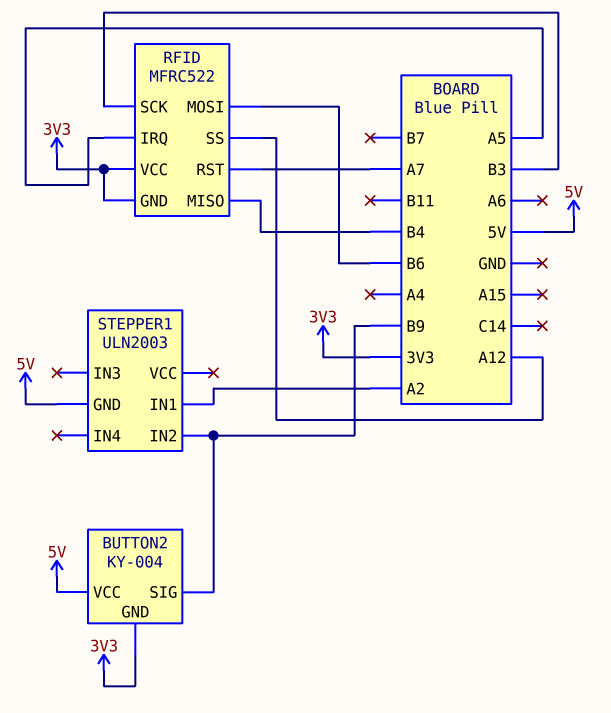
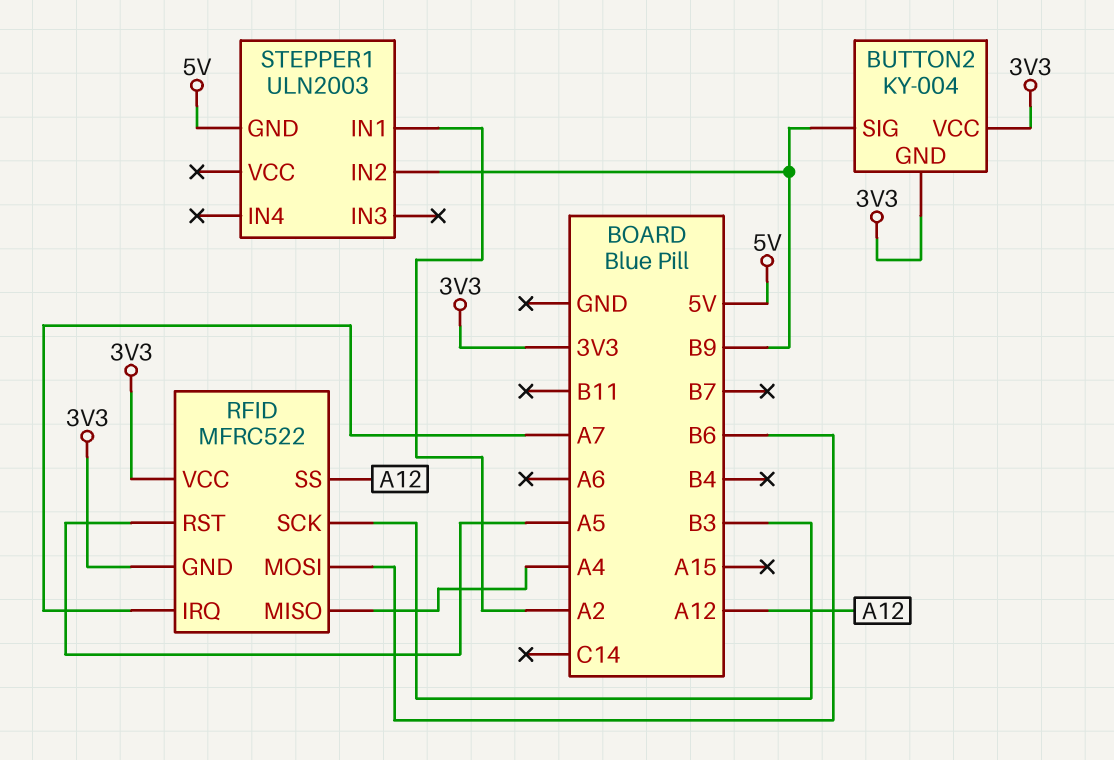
BUTTON2 pin VCC: 5V -> 3V3
RFID pin IRQ: A5 -> A7
RFID pin MISO: B4 -> A4
RFID pin RST: A7 -> A5

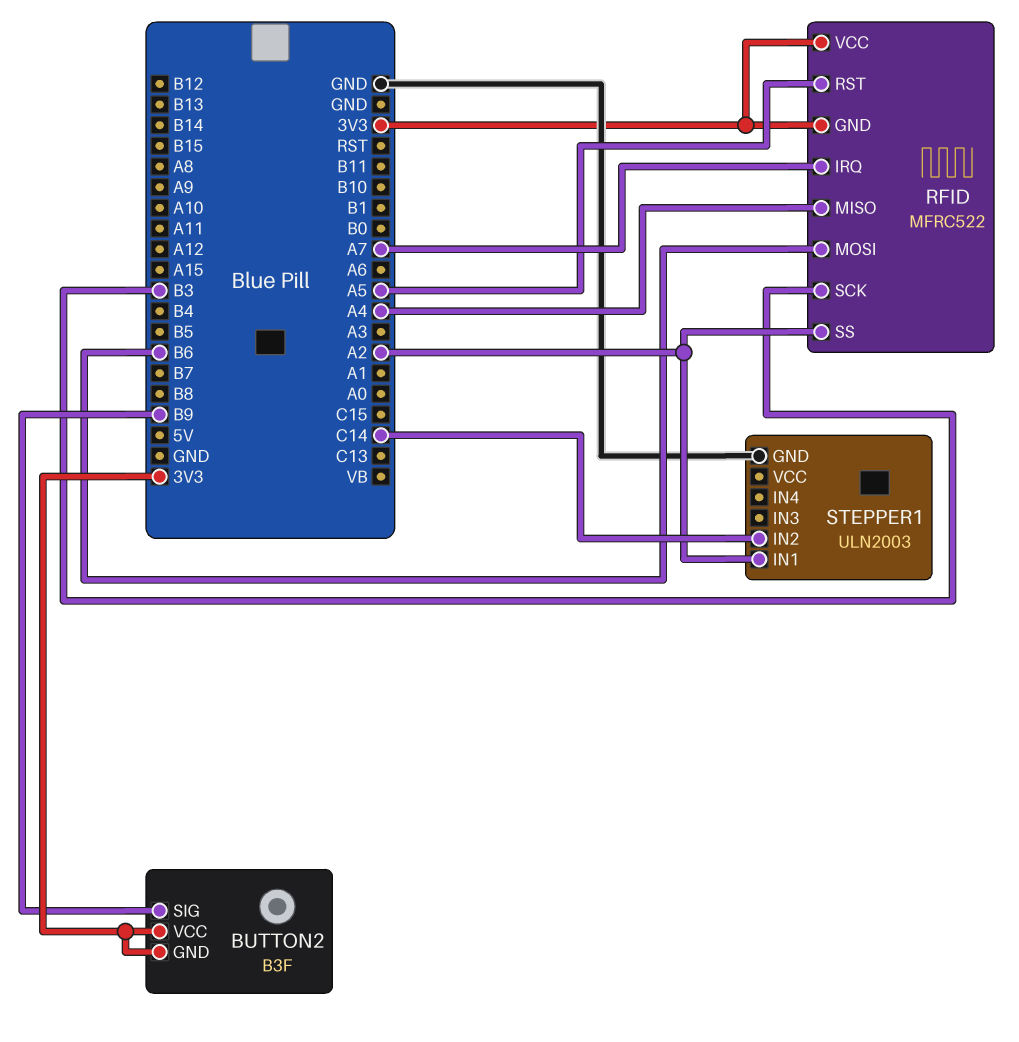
BUTTON2: KY-004 -> B3F
RFID pin SS: A12 -> A2
STEPPER1 pin GND: 5V -> GND
STEPPER1 pin IN2: B9 -> C14

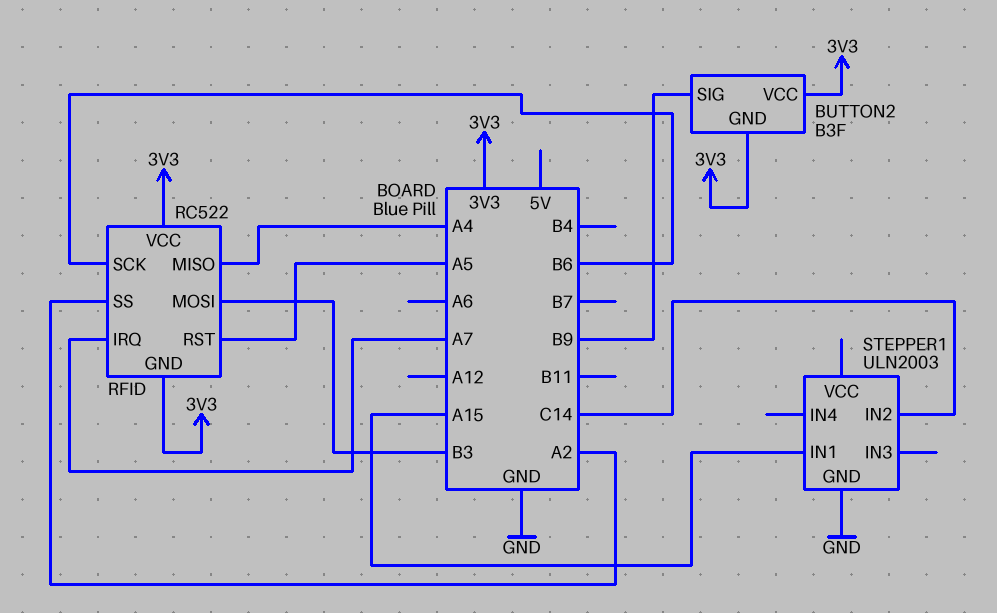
RFID: MFRC522 -> RC522
RFID pin MOSI: B6 -> B3
RFID pin SCK: B3 -> B6
STEPPER1 pin IN1: A2 -> A15

